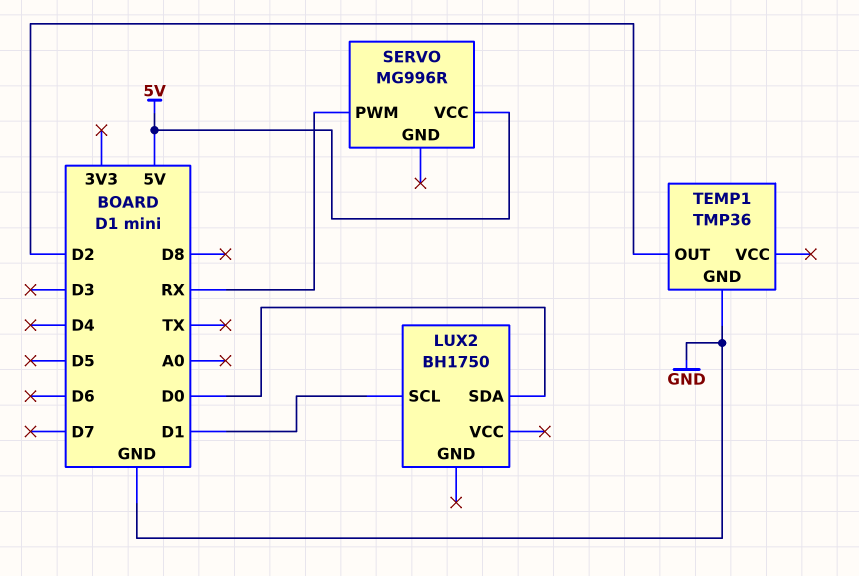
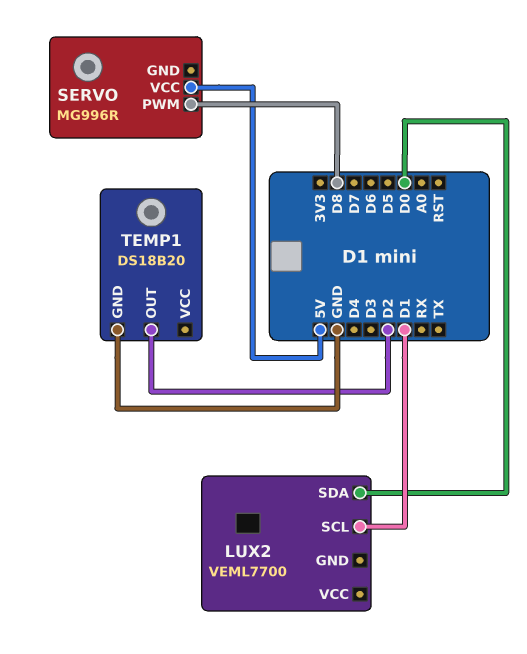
LUX2: BH1750 -> VEML7700
SERVO pin PWM: RX -> D8
TEMP1: TMP36 -> DS18B20

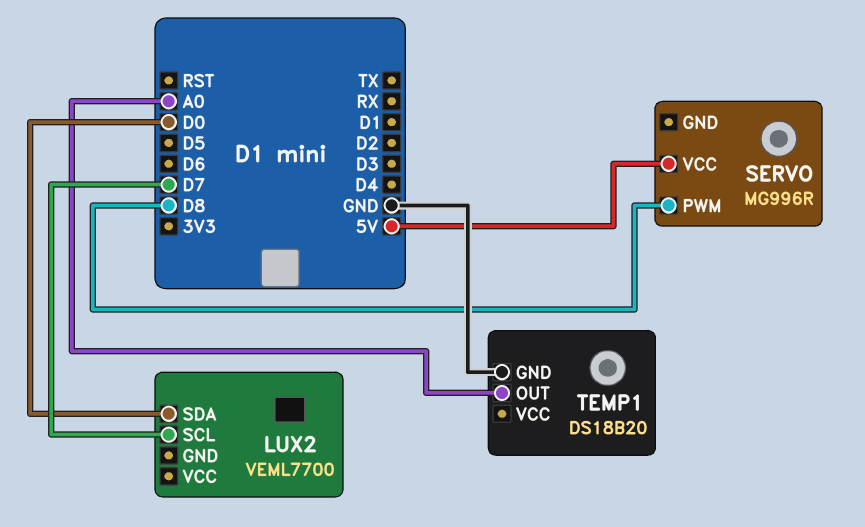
LUX2 pin SCL: D1 -> D7
TEMP1 pin OUT: D2 -> A0

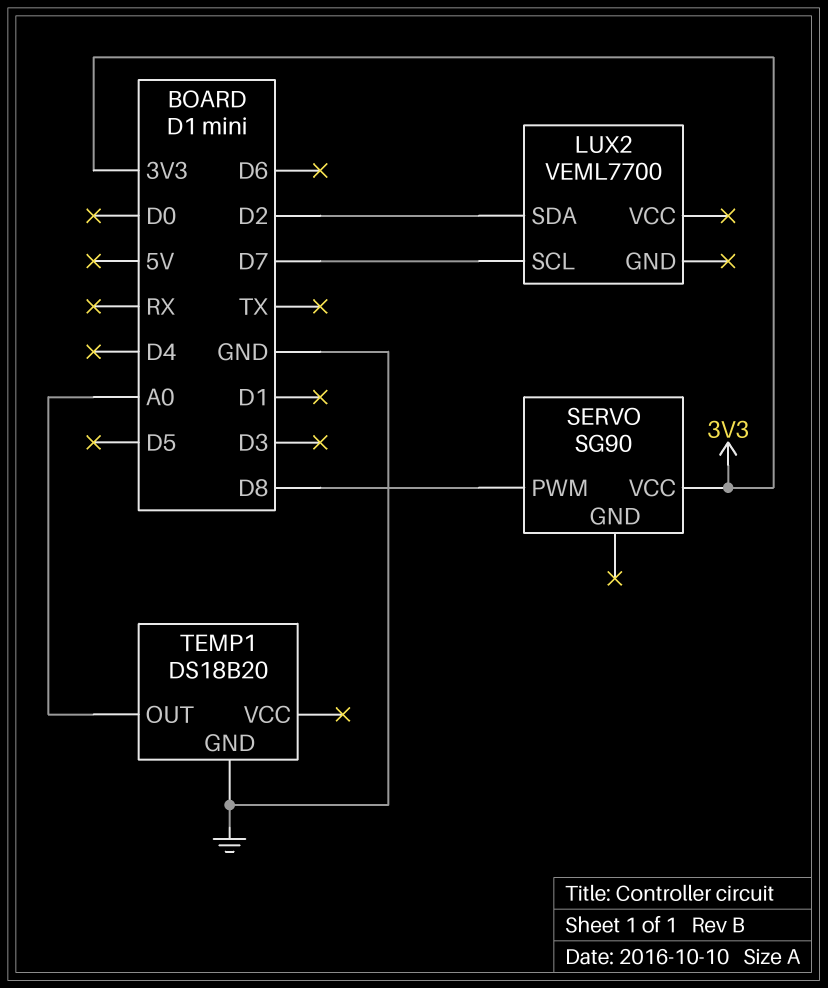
LUX2 pin SDA: D0 -> D2
SERVO: MG996R -> SG90
SERVO pin VCC: 5V -> 3V3

